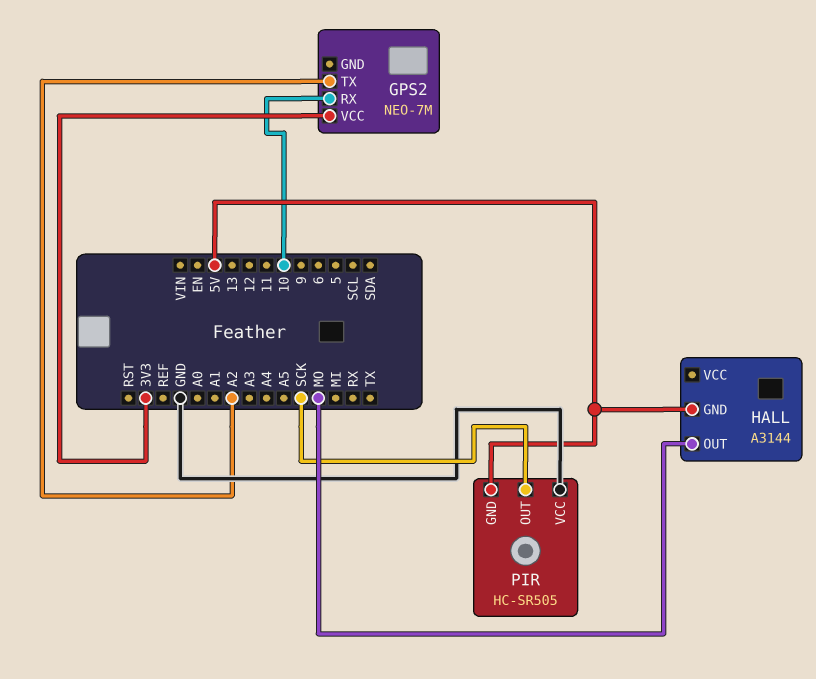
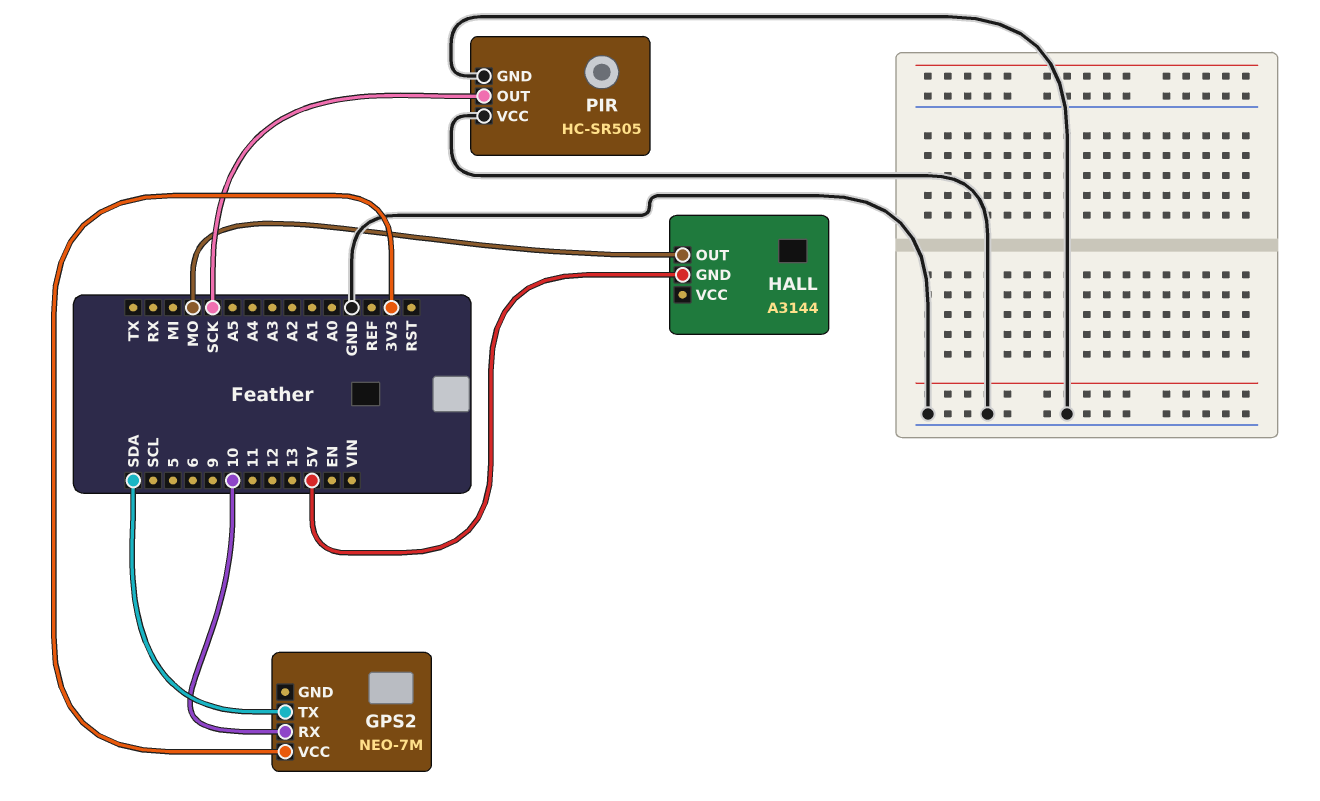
GPS2 pin TX: A2 -> SDA
PIR pin GND: 5V -> GND

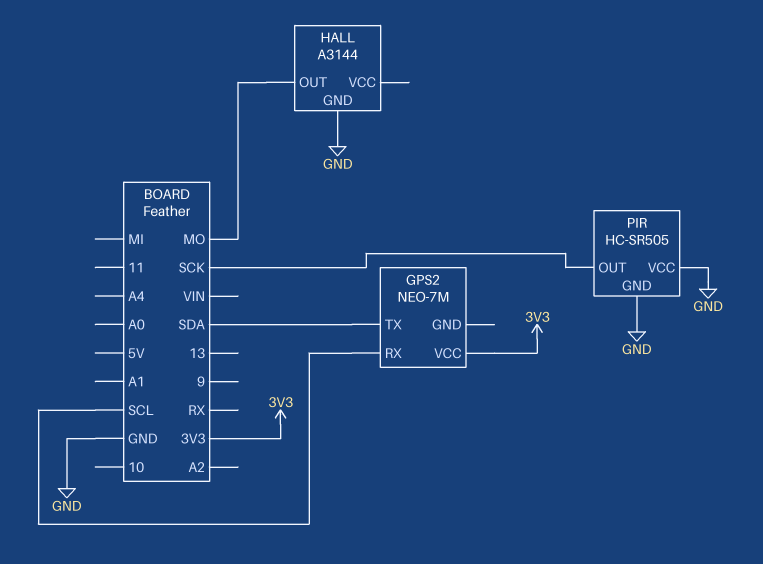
GPS2 pin RX: 10 -> SCL
HALL pin GND: 5V -> GND

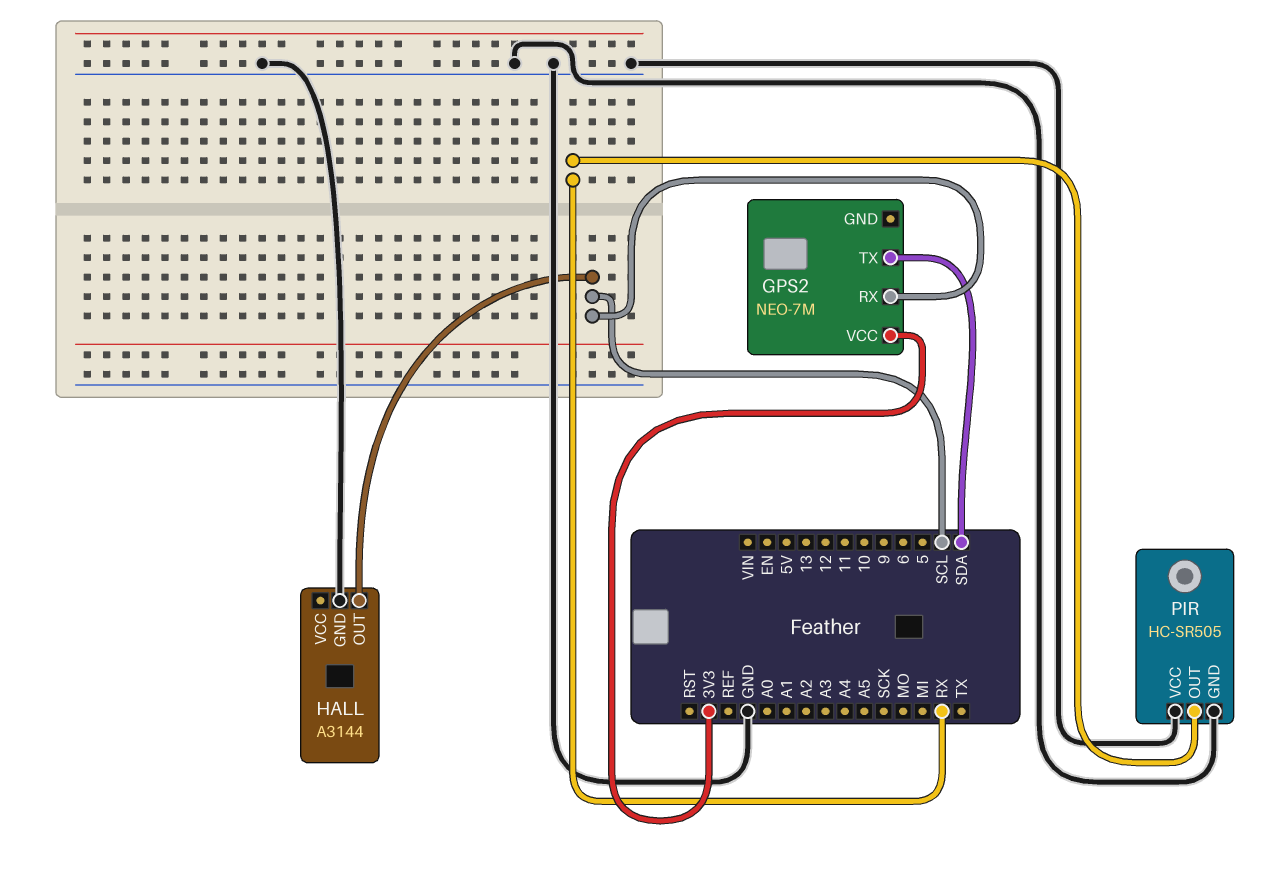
HALL pin OUT: MO -> SCL
PIR pin OUT: SCK -> RX

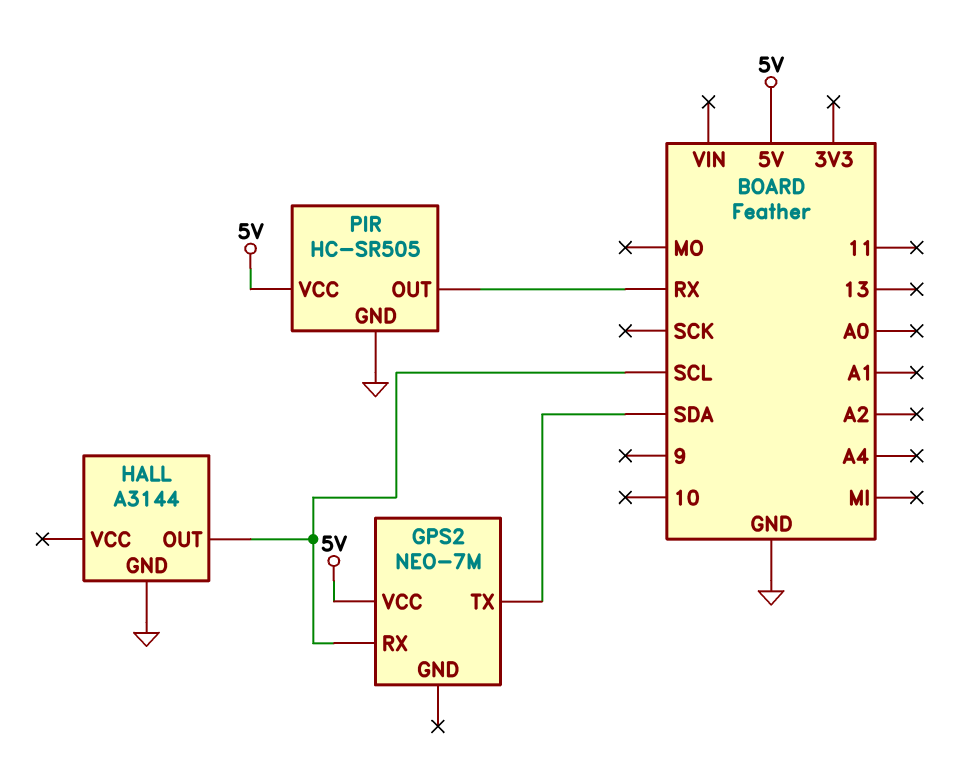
GPS2 pin VCC: 3V3 -> 5V
PIR pin VCC: GND -> 5V

